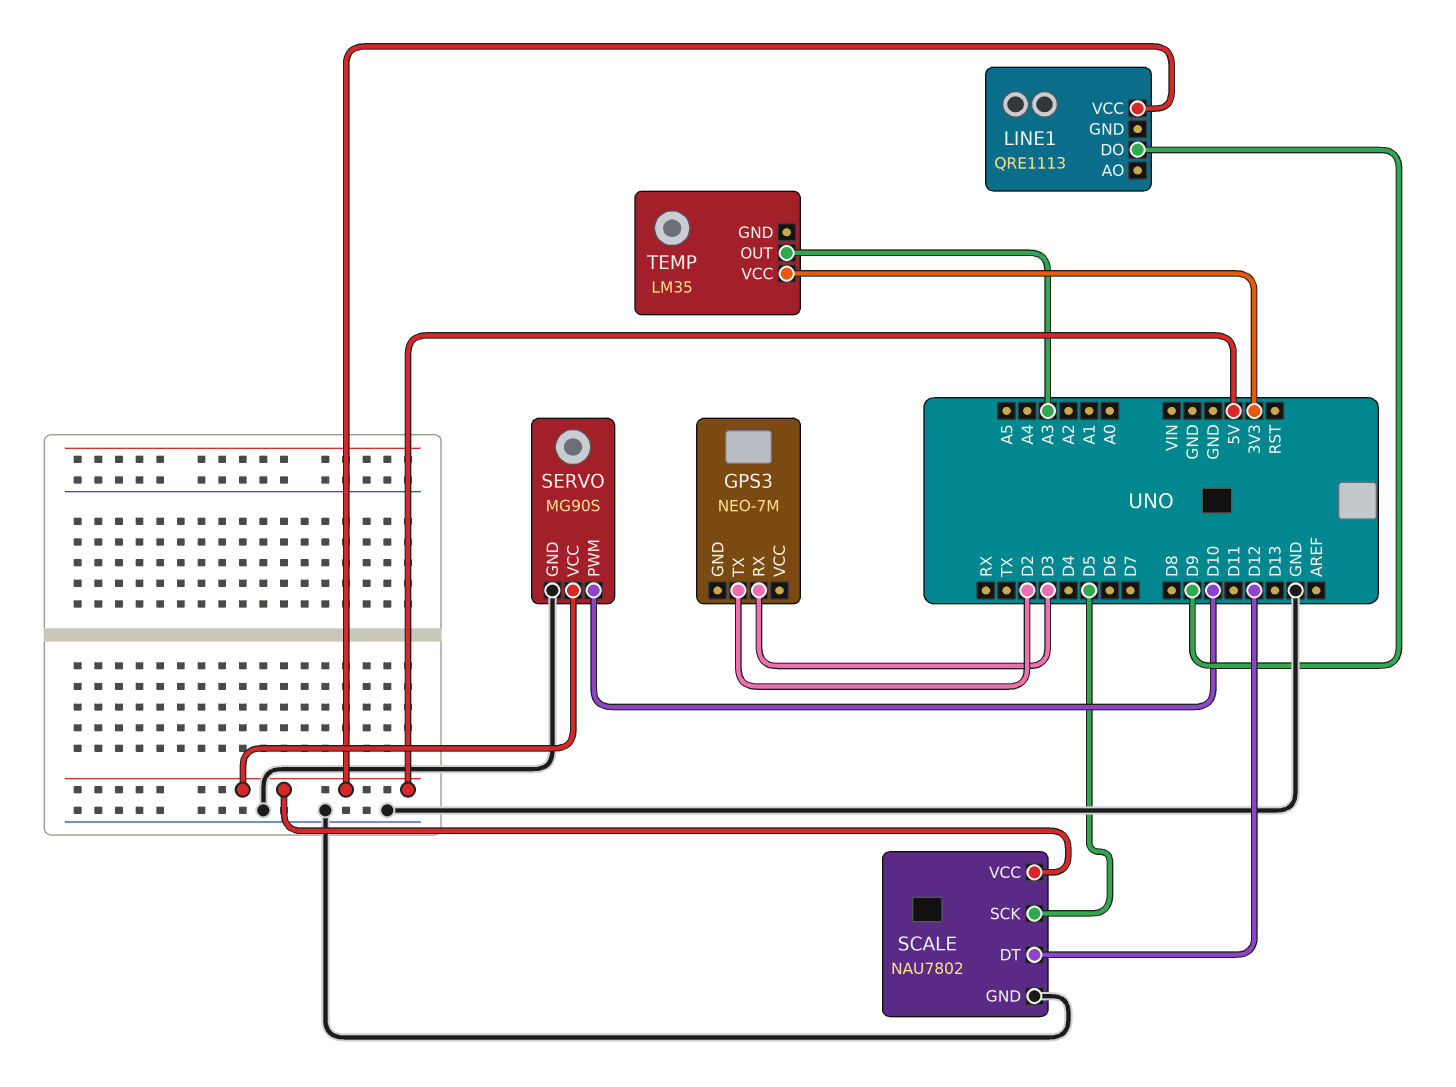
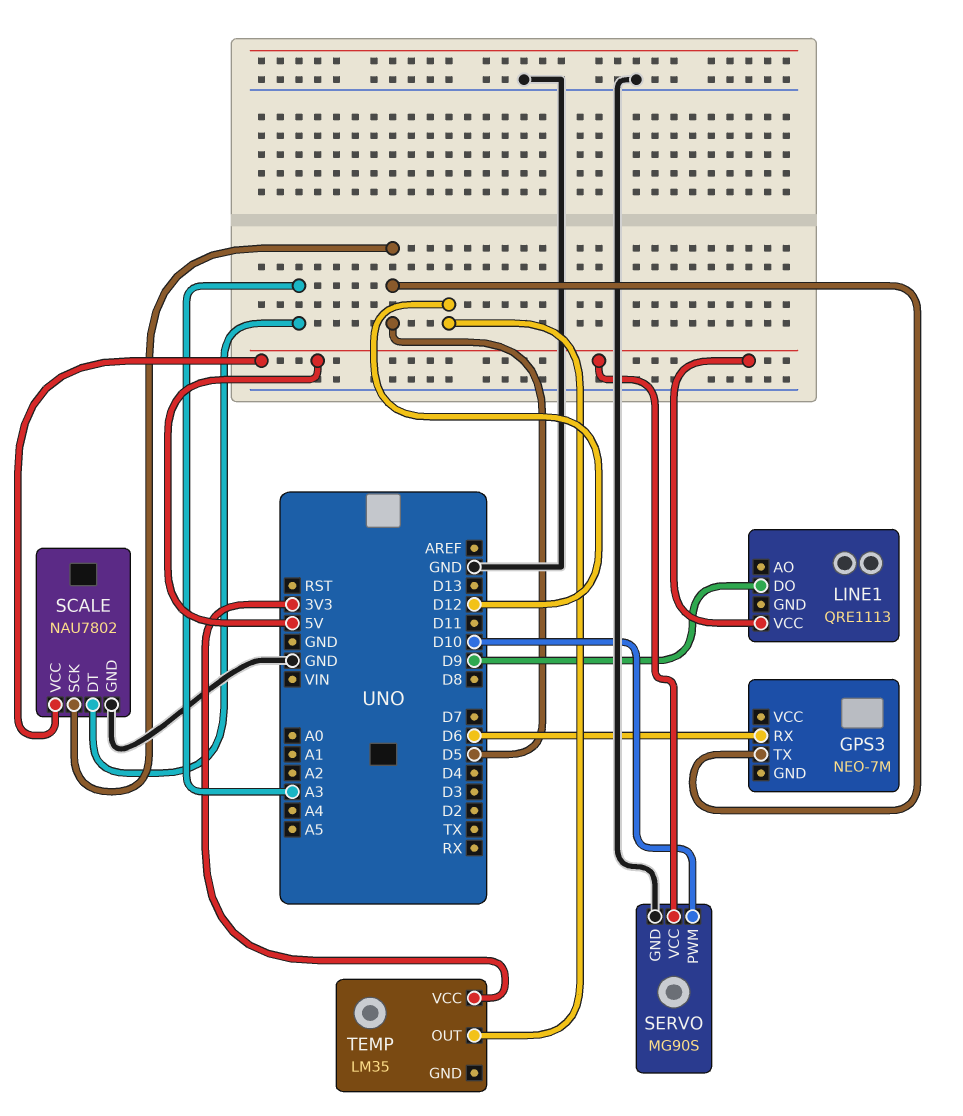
GPS3 pin RX: D3 -> D6
GPS3 pin TX: D2 -> D5
SCALE pin DT: D12 -> A3
TEMP pin OUT: A3 -> D12

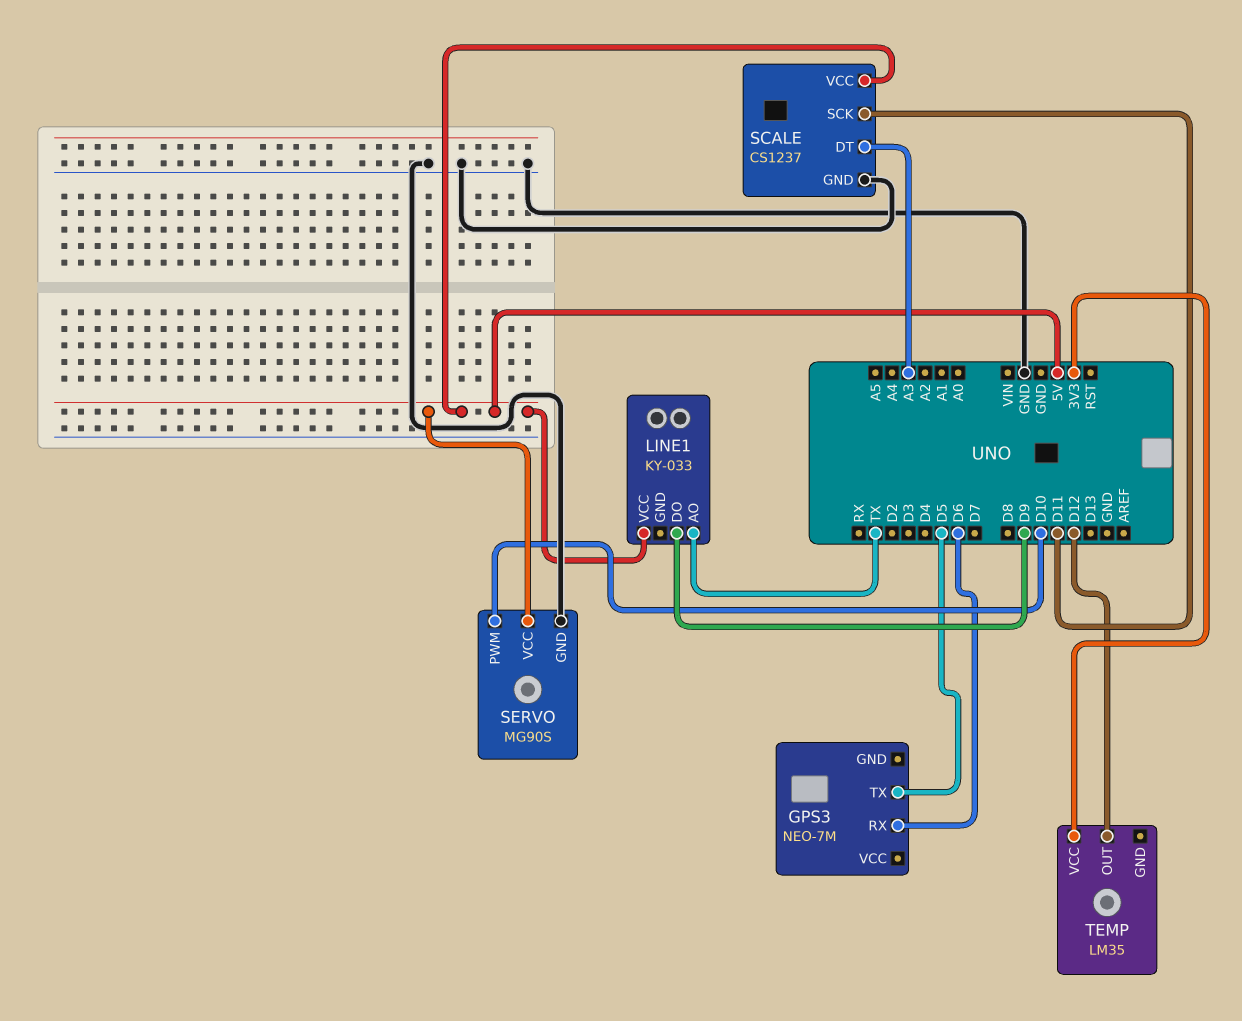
LINE1: QRE1113 -> KY-033
LINE1 pin AO: none -> TX
SCALE: NAU7802 -> CS1237
SCALE pin SCK: D5 -> D11

